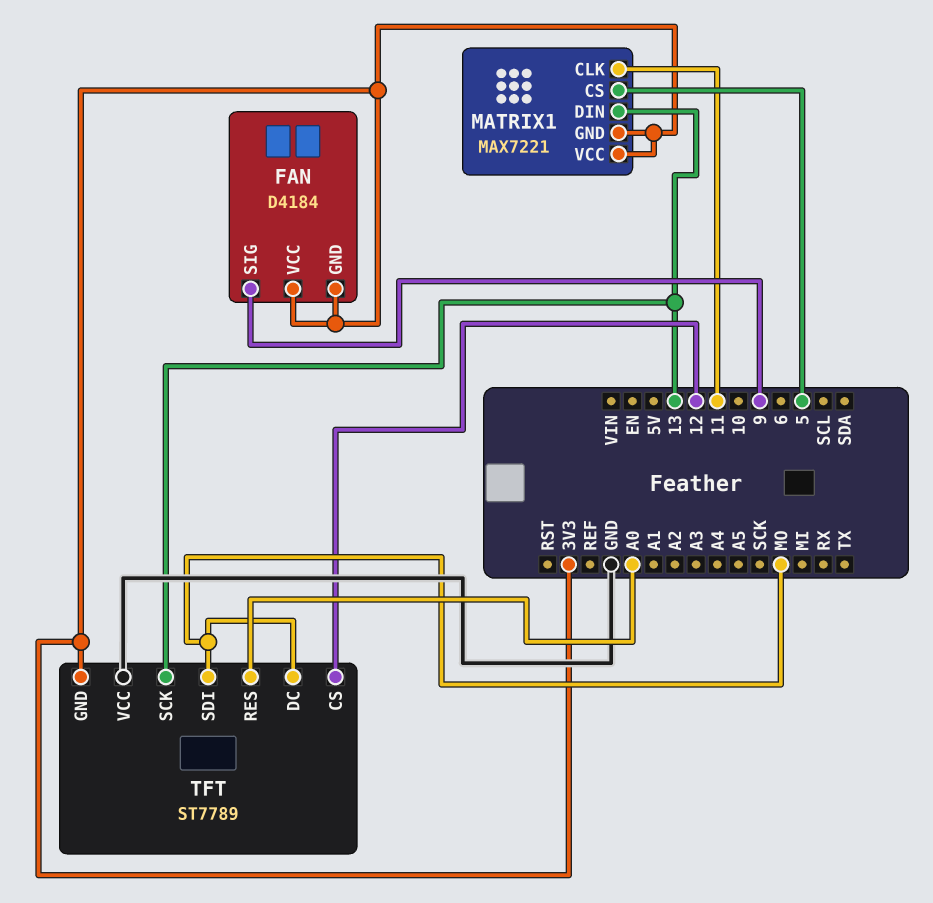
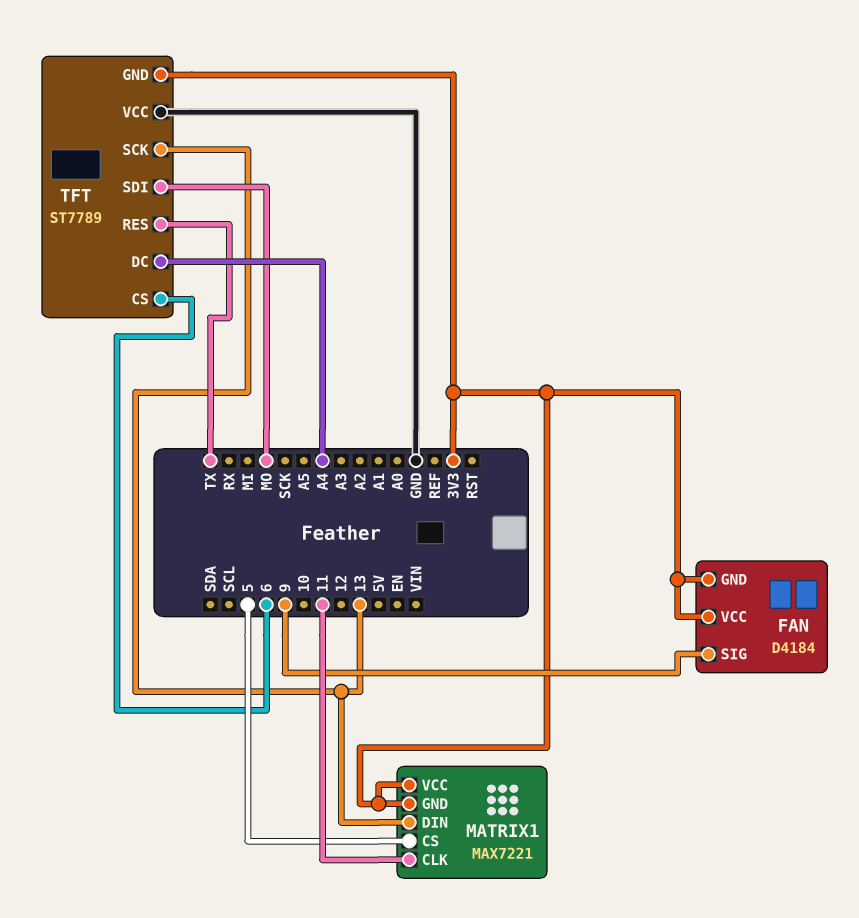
TFT pin CS: 12 -> 6
TFT pin DC: MO -> A4
TFT pin RES: A0 -> TX

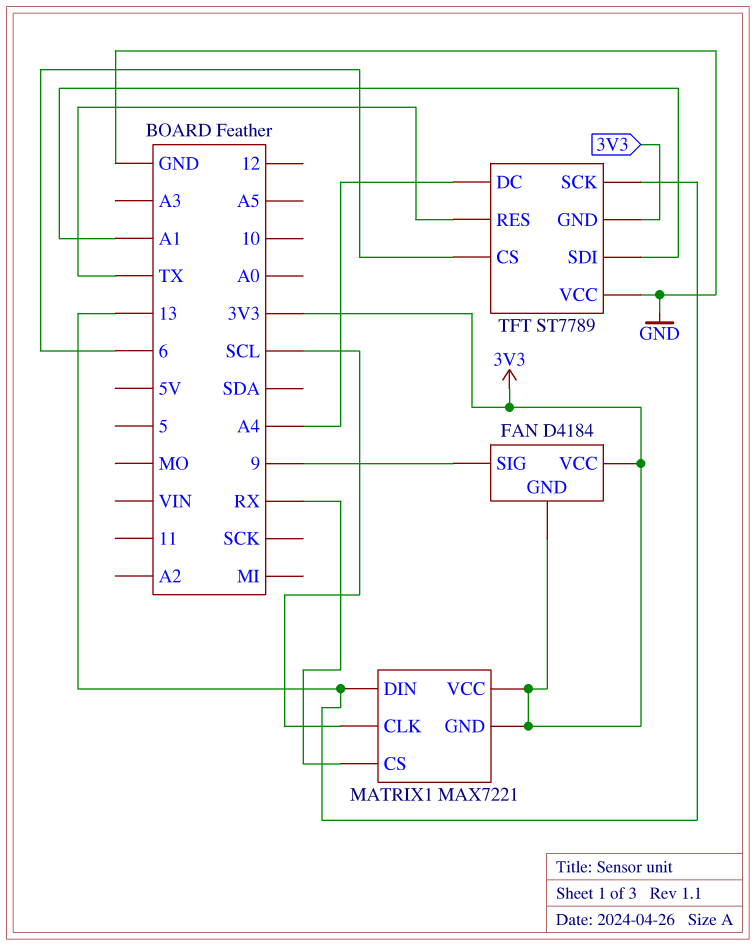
MATRIX1 pin CLK: 11 -> SCL
MATRIX1 pin CS: 5 -> RX
TFT pin SDI: MO -> A1

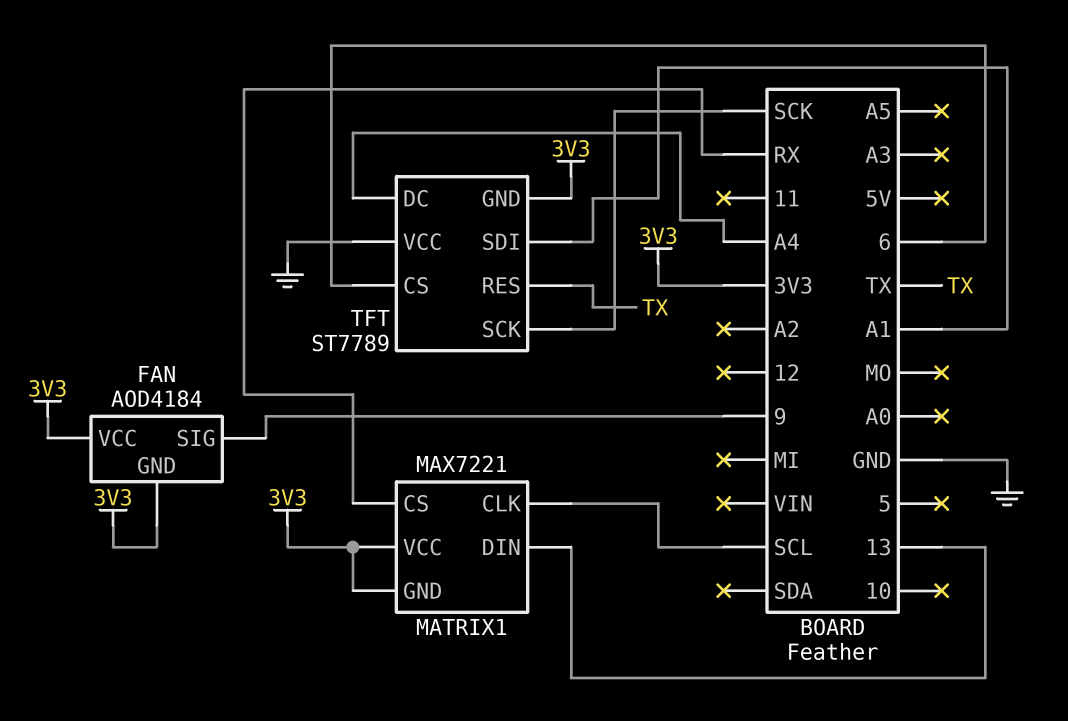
FAN: D4184 -> AOD4184
TFT pin SCK: 13 -> SCK

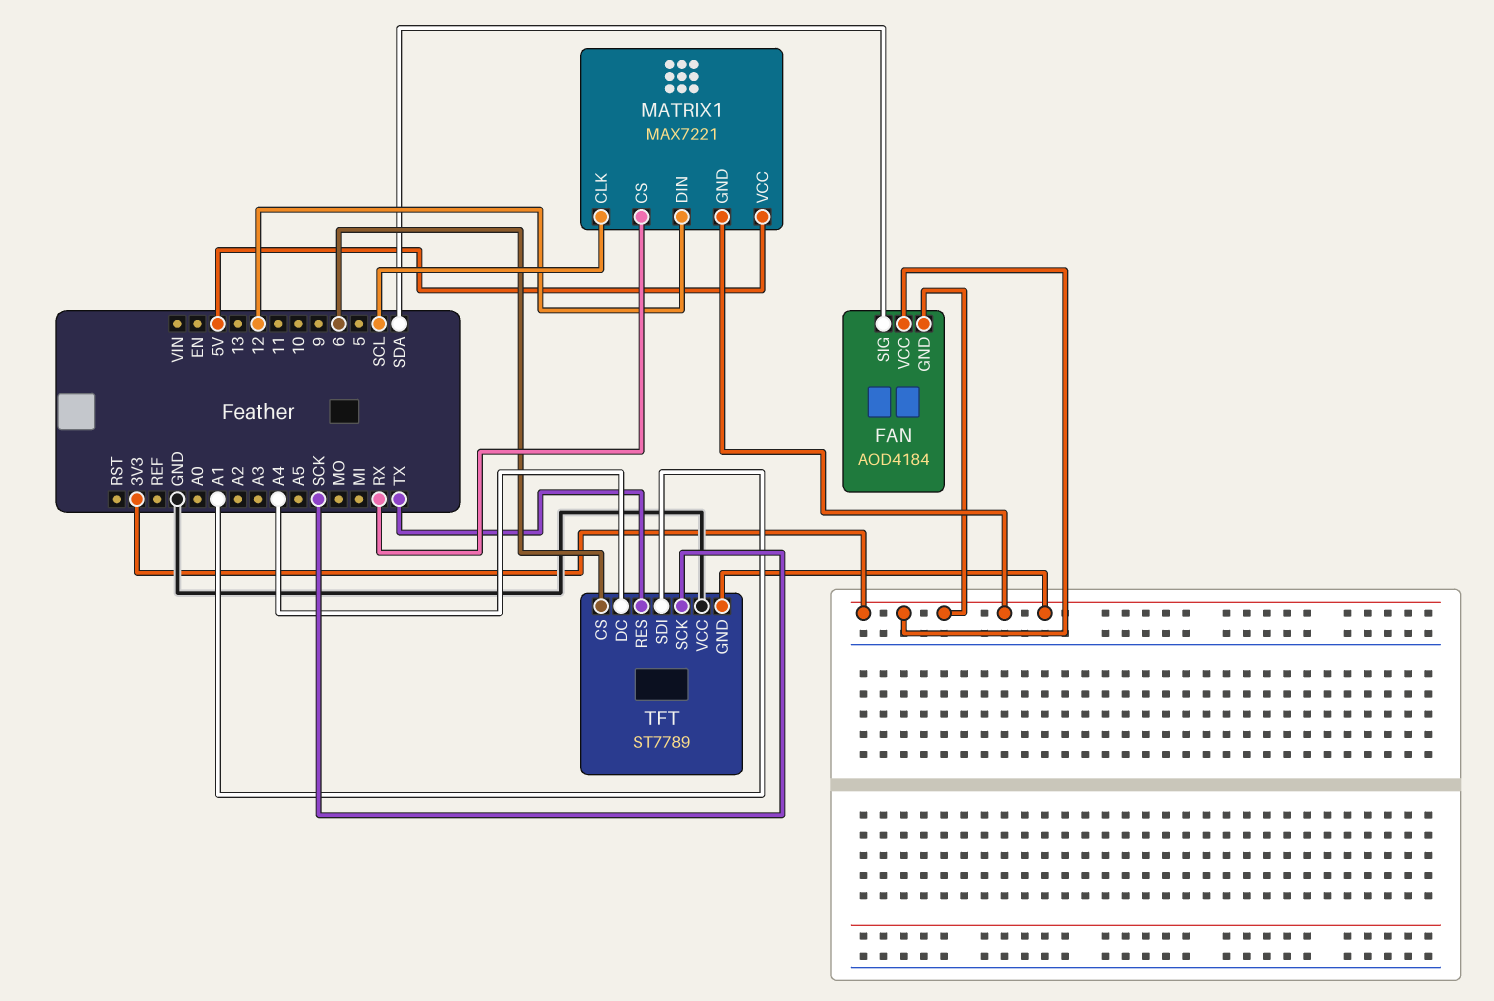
FAN pin SIG: 9 -> SDA
MATRIX1 pin DIN: 13 -> 12
MATRIX1 pin VCC: 3V3 -> 5V

